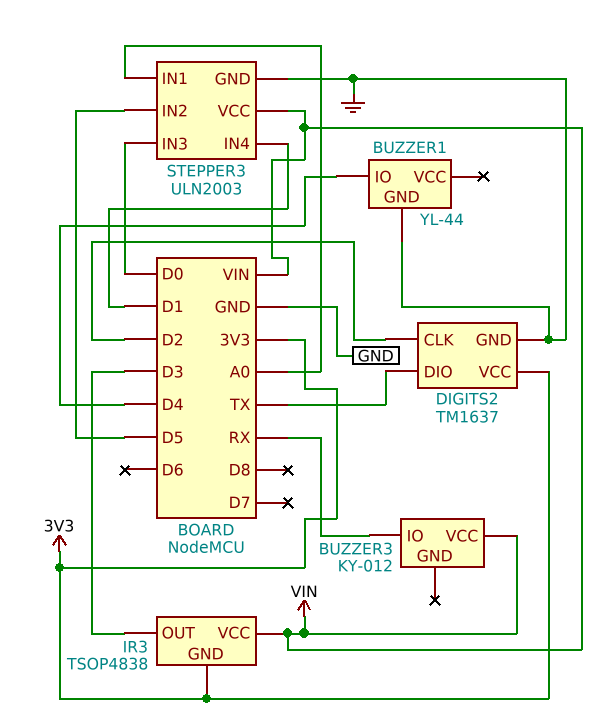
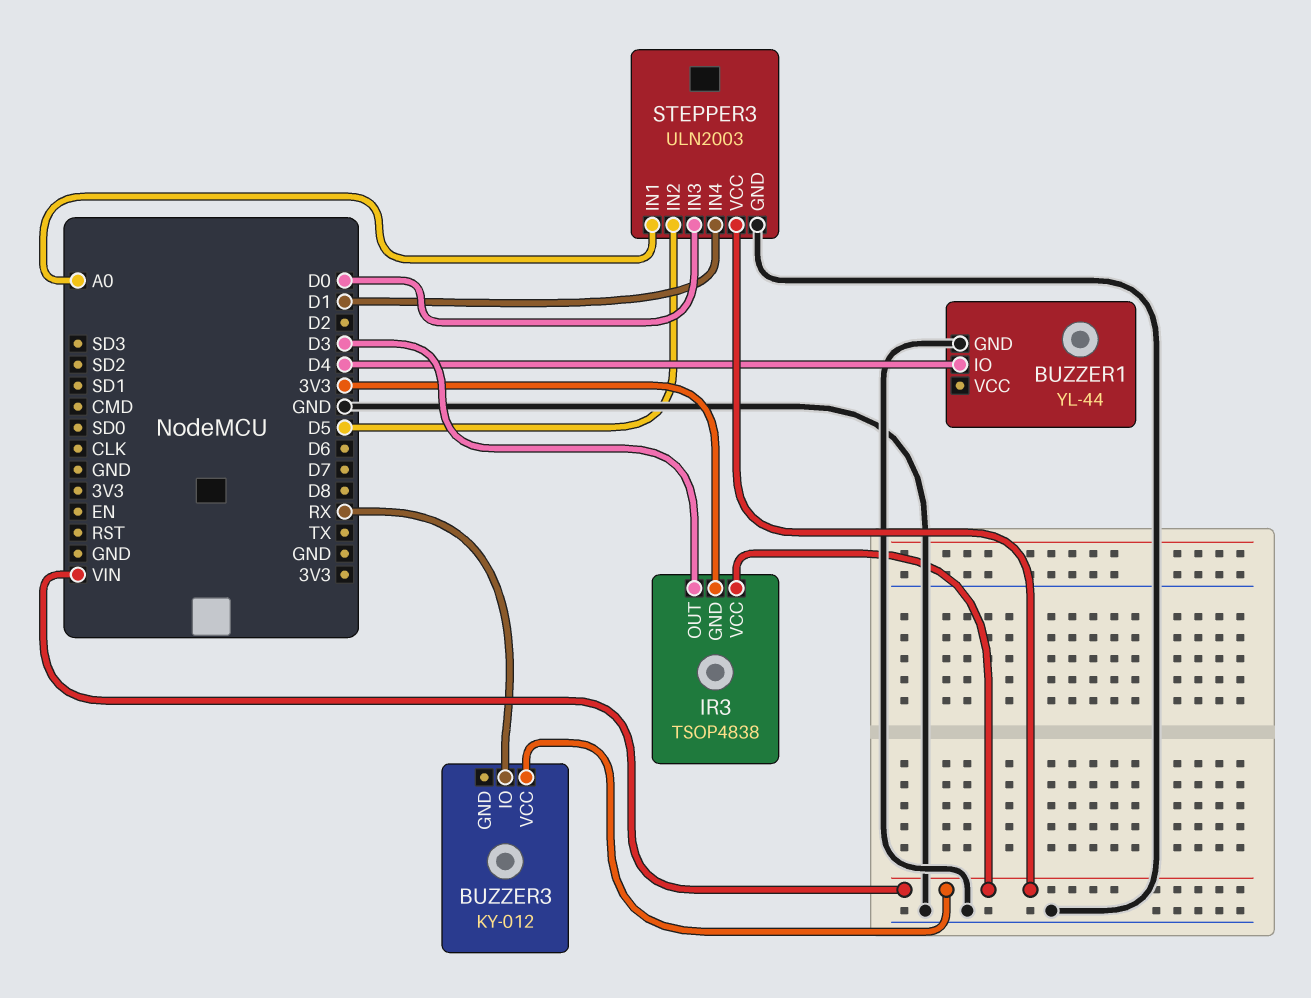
DIGITS2: TM1637 -> none
DIGITS2 pin CLK: D2 -> none
DIGITS2 pin DIO: TX -> none
DIGITS2 pin GND: GND -> none
DIGITS2 pin VCC: 3V3 -> none

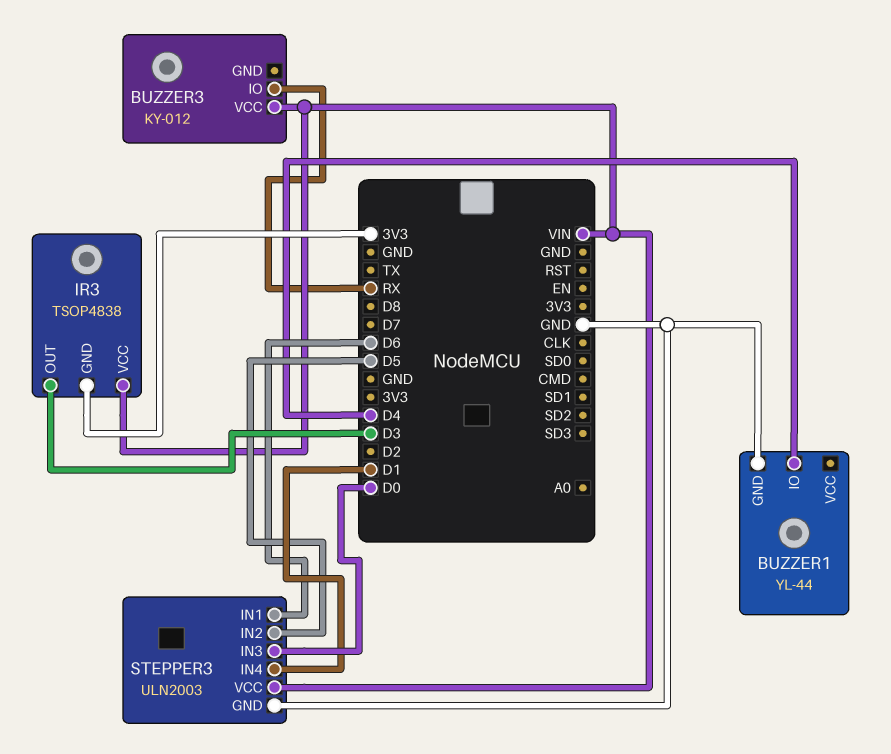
STEPPER3 pin IN1: A0 -> D6

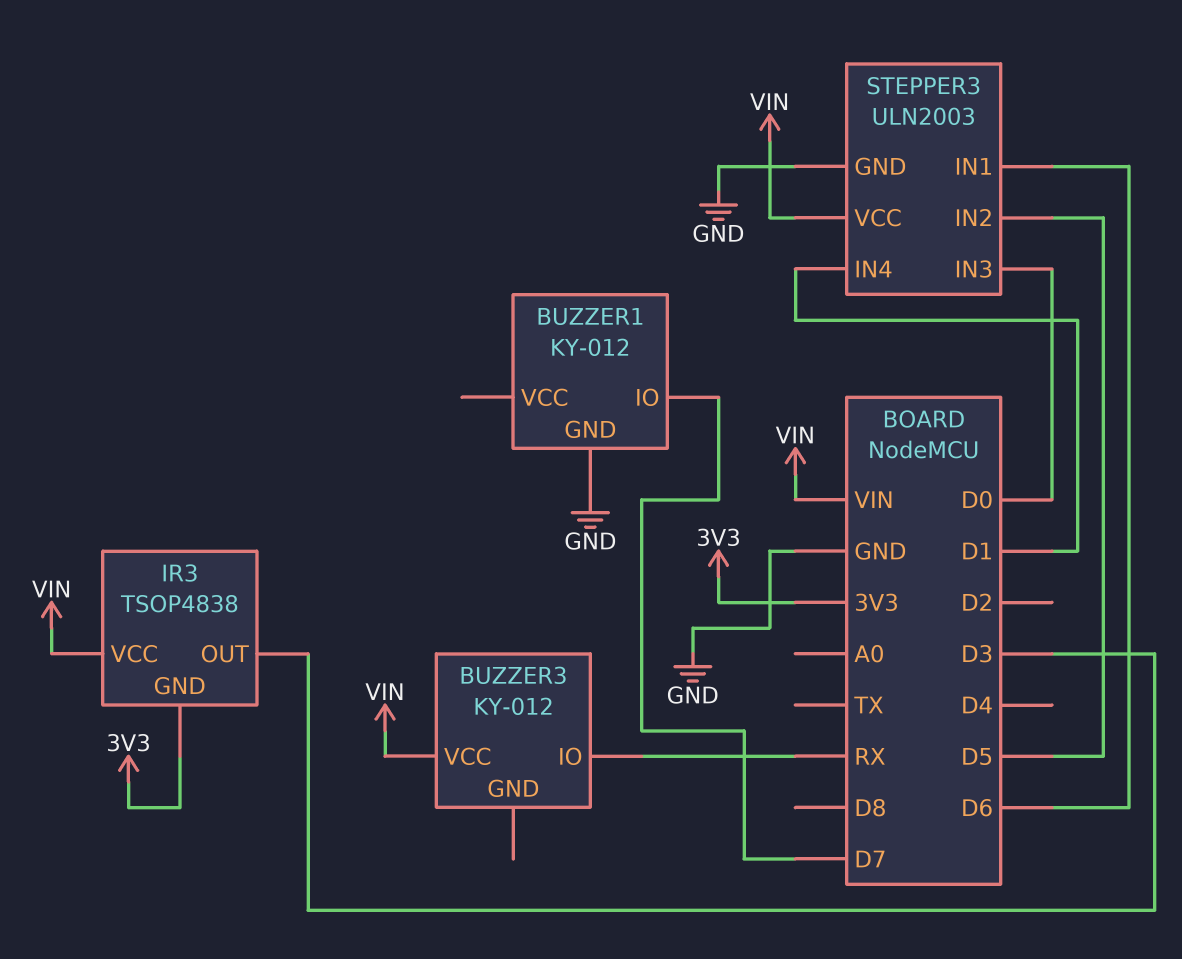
BUZZER1: YL-44 -> KY-012
BUZZER1 pin IO: D4 -> D7

